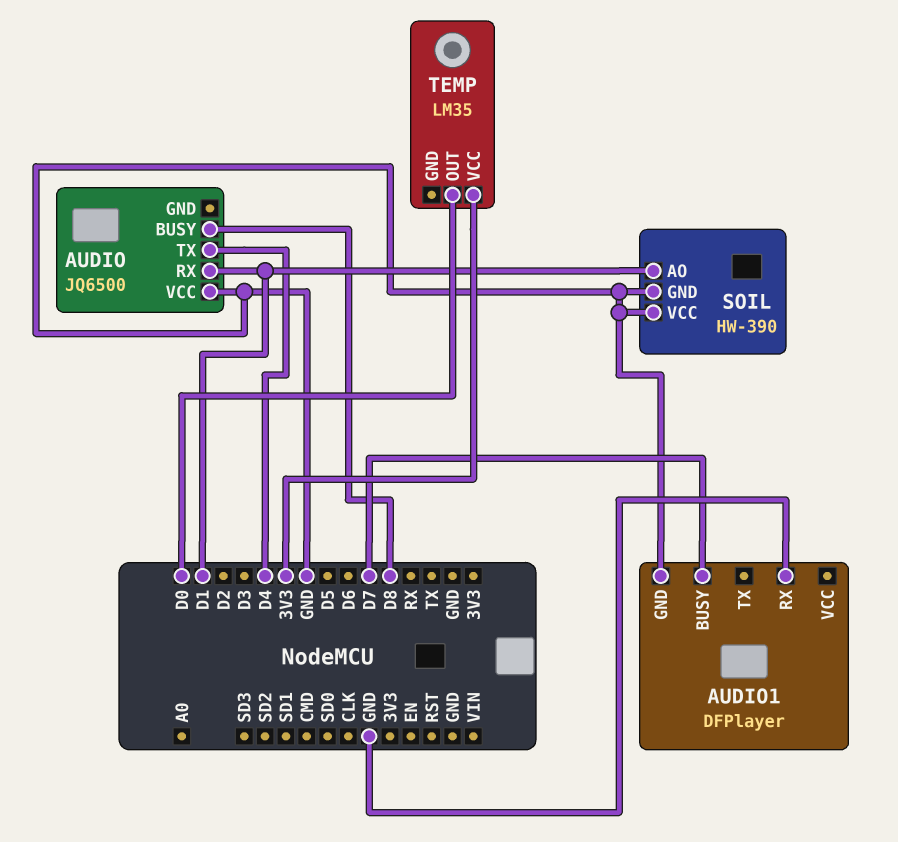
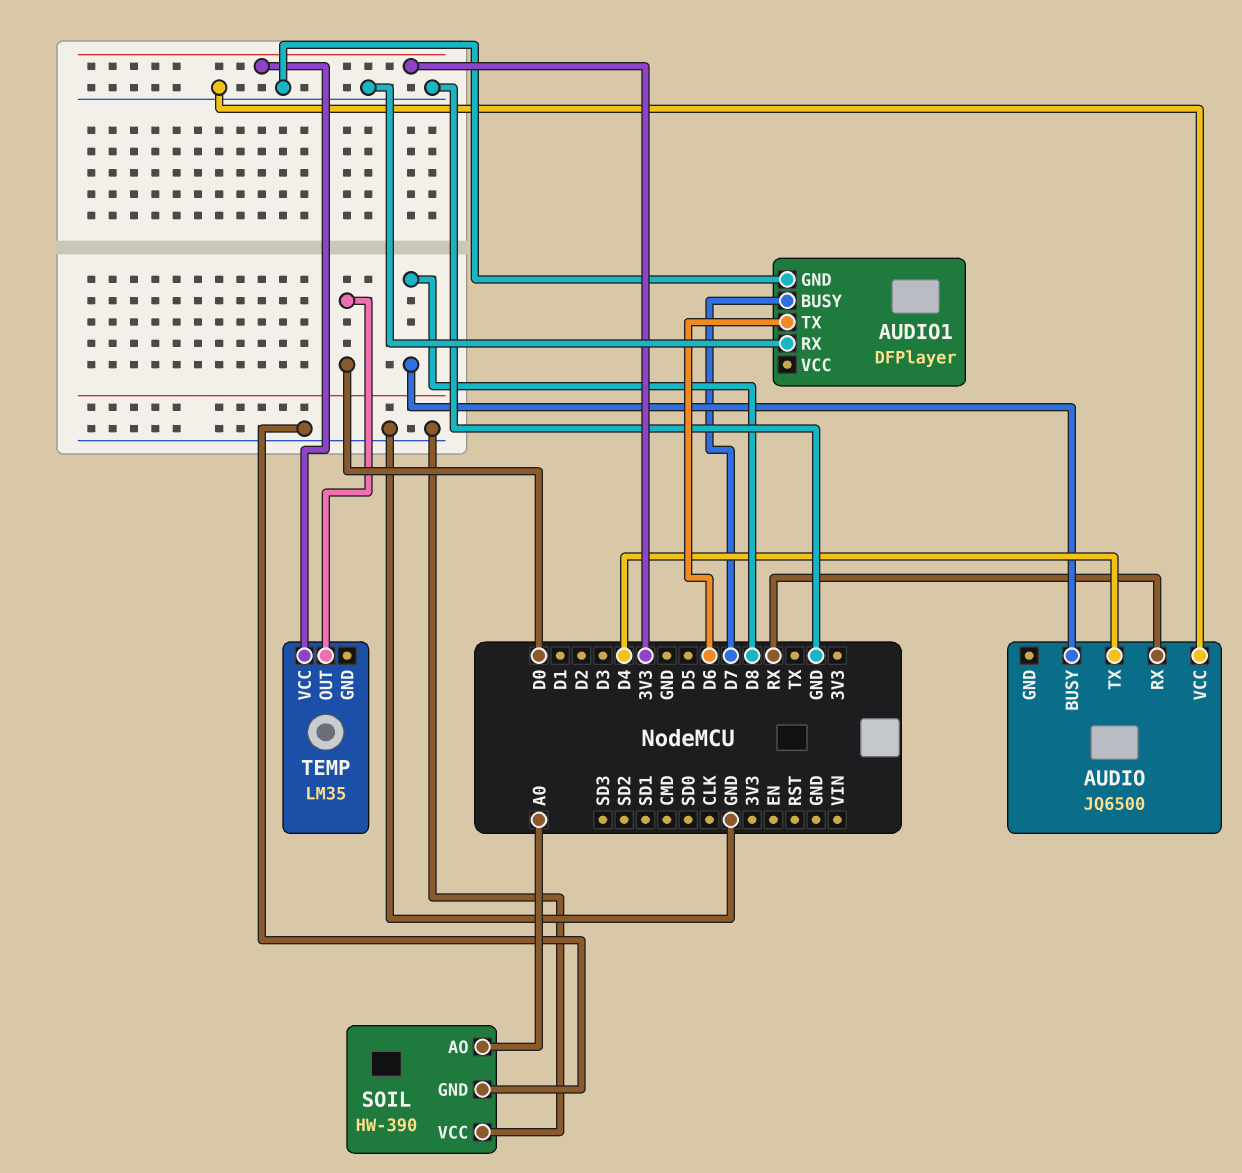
AUDIO pin RX: D1 -> RX
AUDIO1 pin TX: none -> D6
SOIL pin AO: D1 -> A0

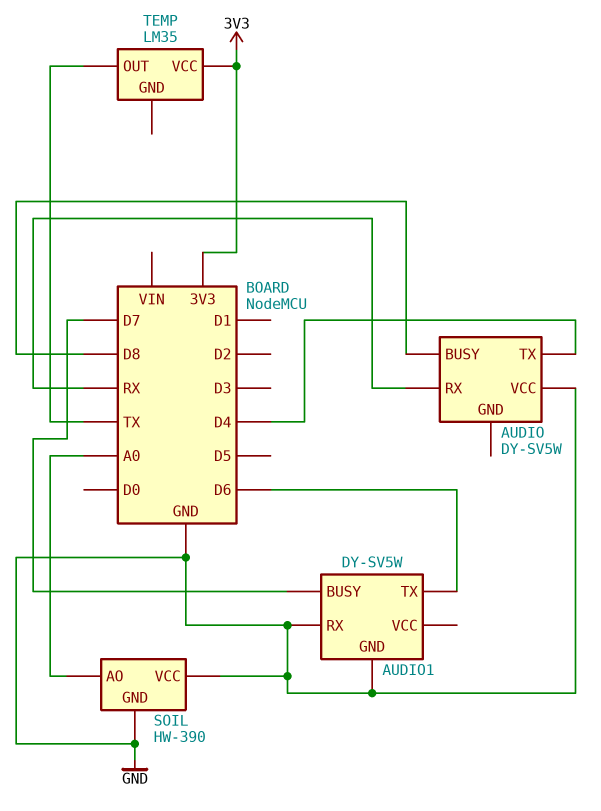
AUDIO: JQ6500 -> DY-SV5W
AUDIO1: DFPlayer -> DY-SV5W
TEMP pin OUT: D0 -> TX

